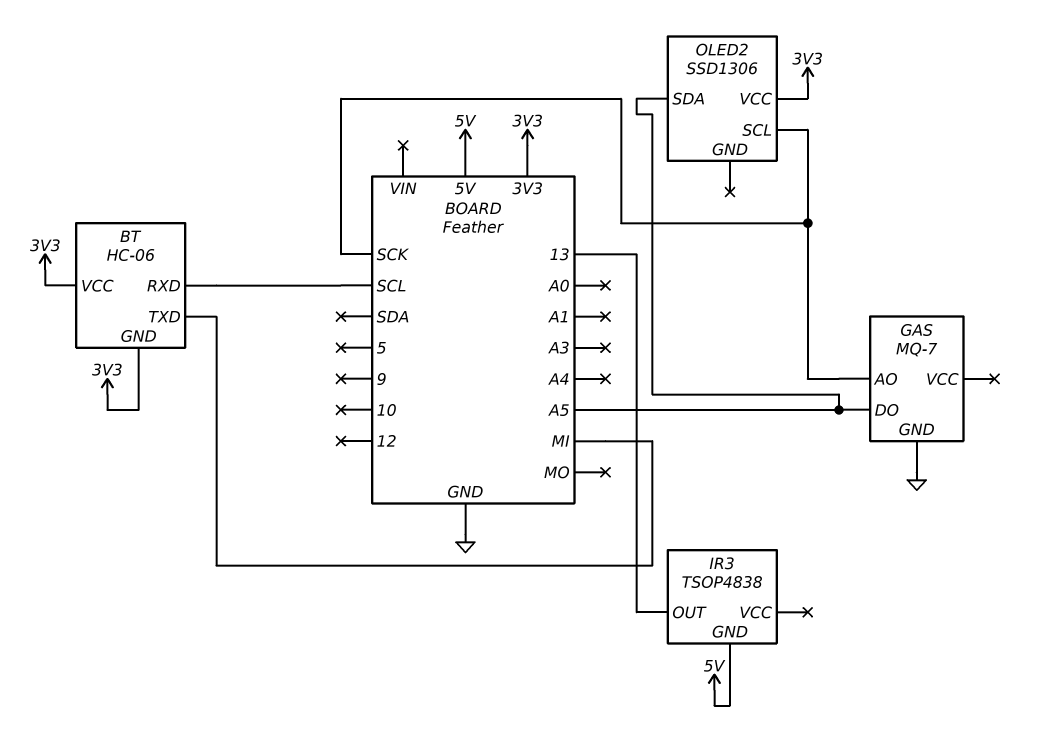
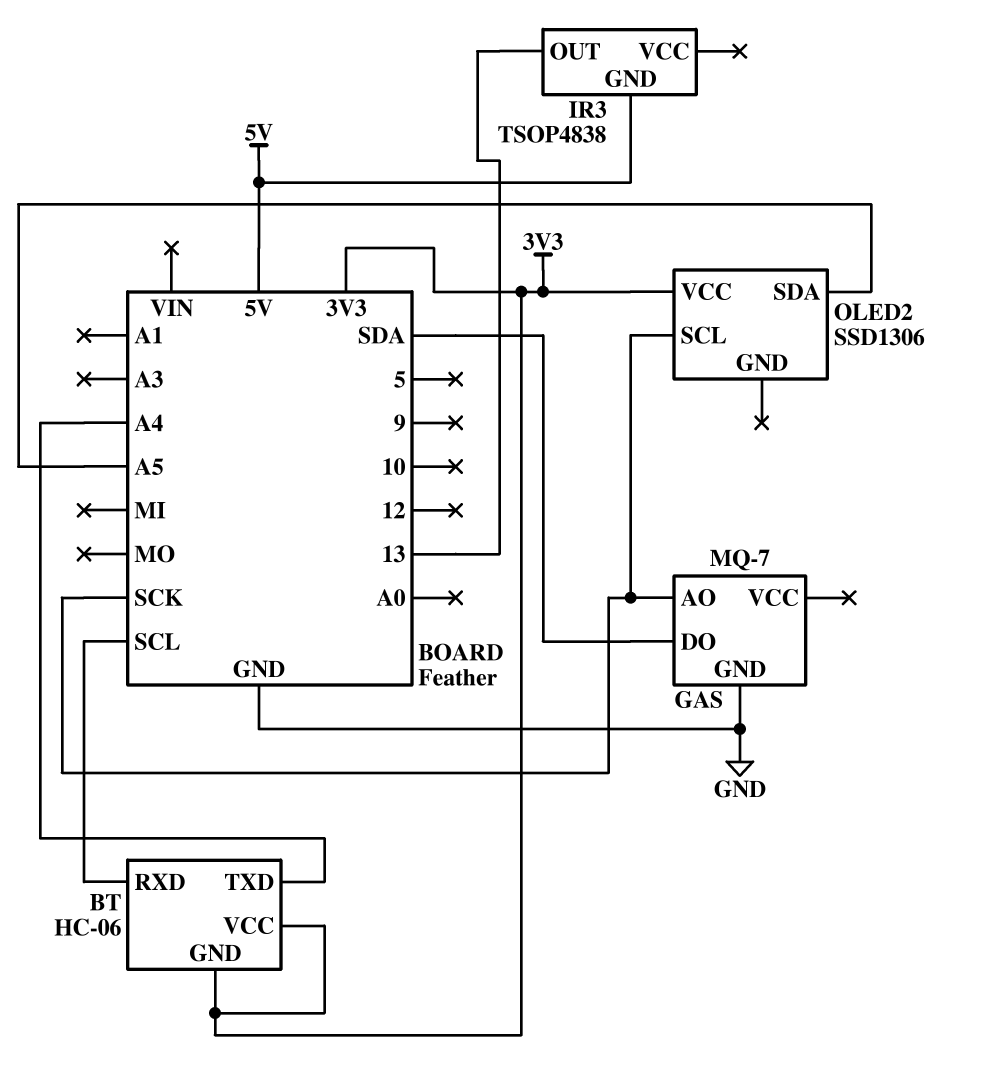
BT pin TXD: MI -> A4
GAS pin DO: A5 -> SDA

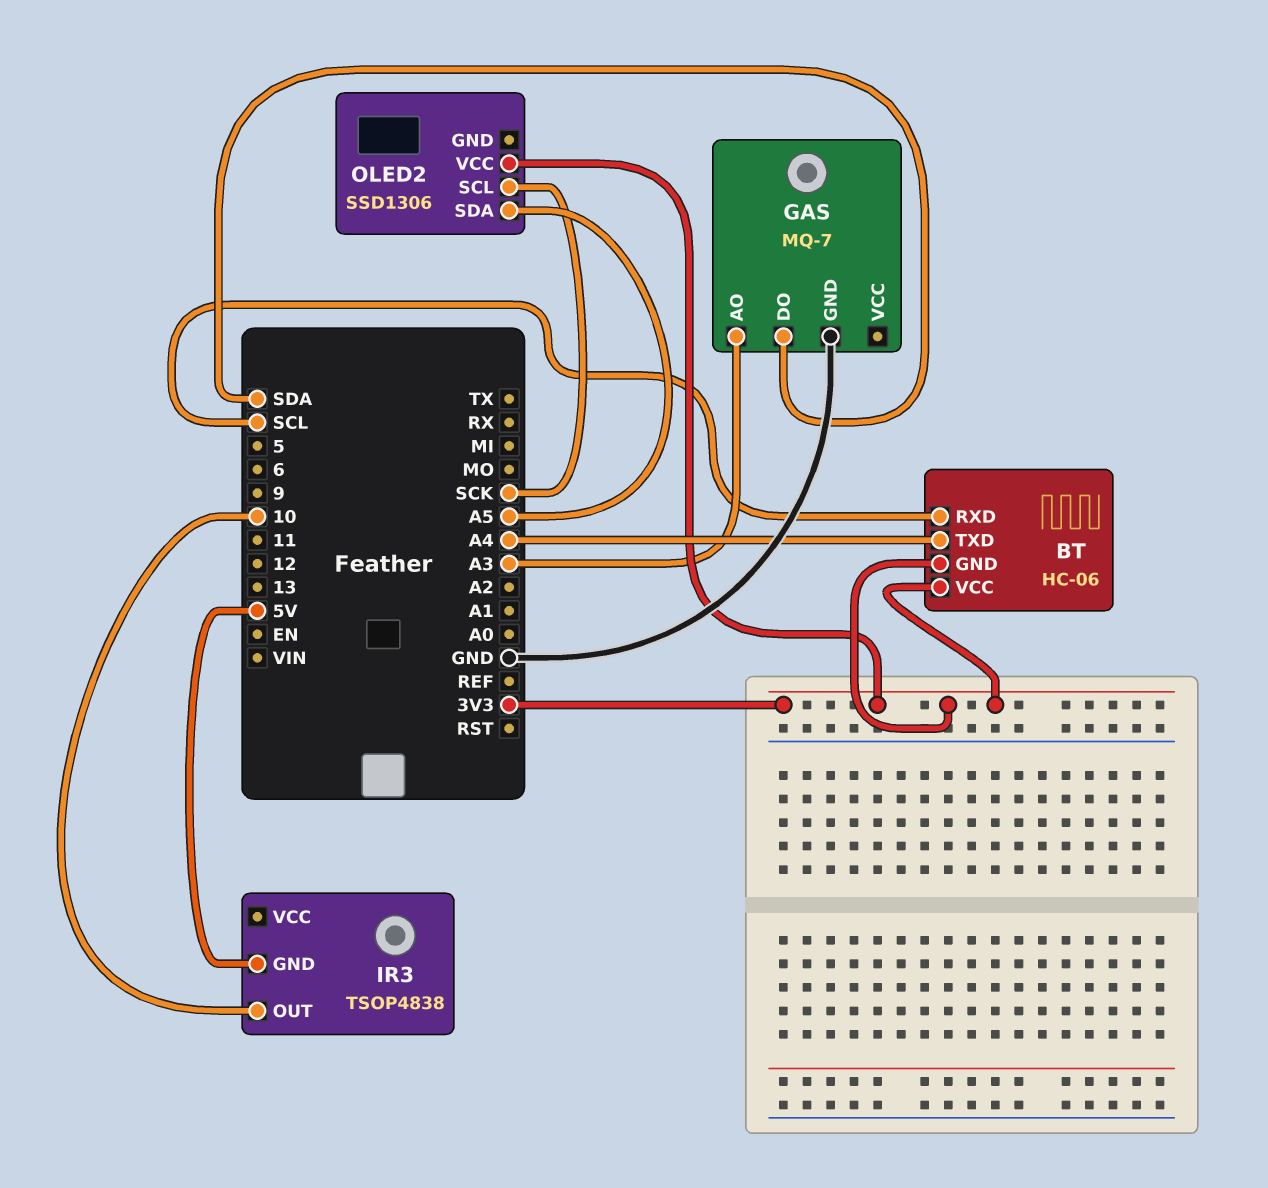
GAS pin AO: SCK -> A3
IR3 pin OUT: 13 -> 10

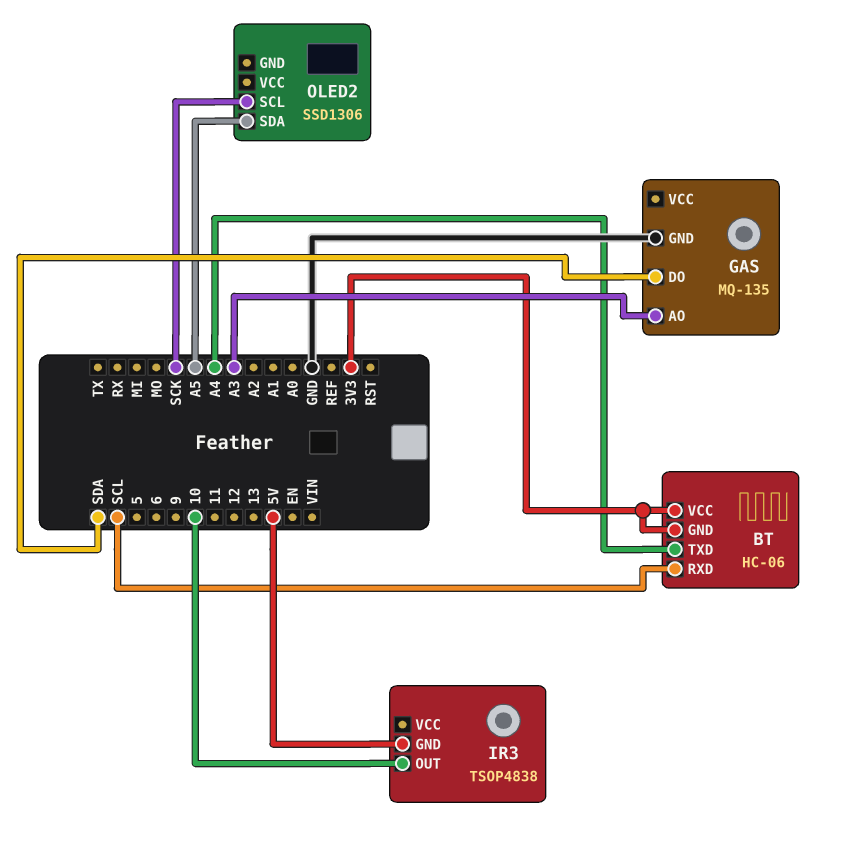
GAS: MQ-7 -> MQ-135
OLED2 pin VCC: 3V3 -> none

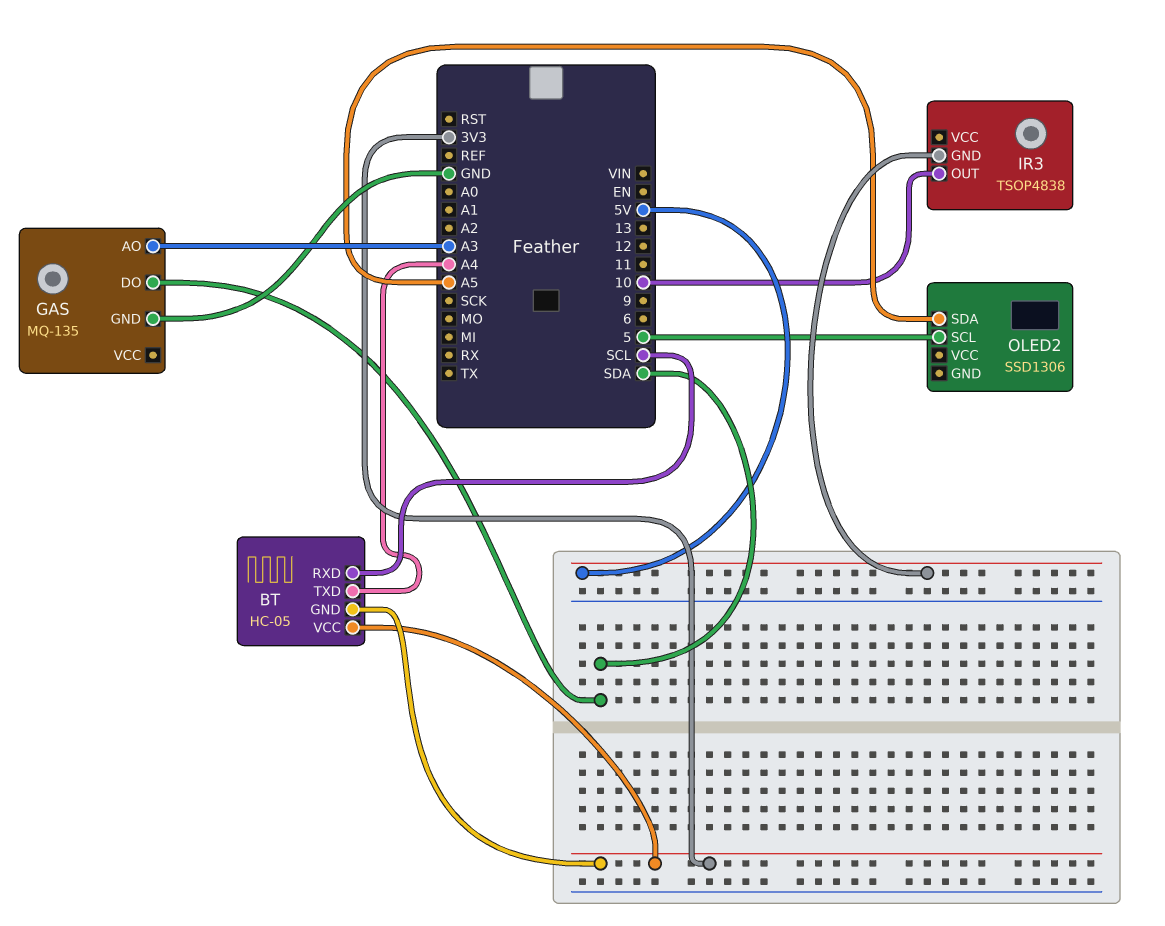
BT: HC-06 -> HC-05
OLED2 pin SCL: SCK -> 5

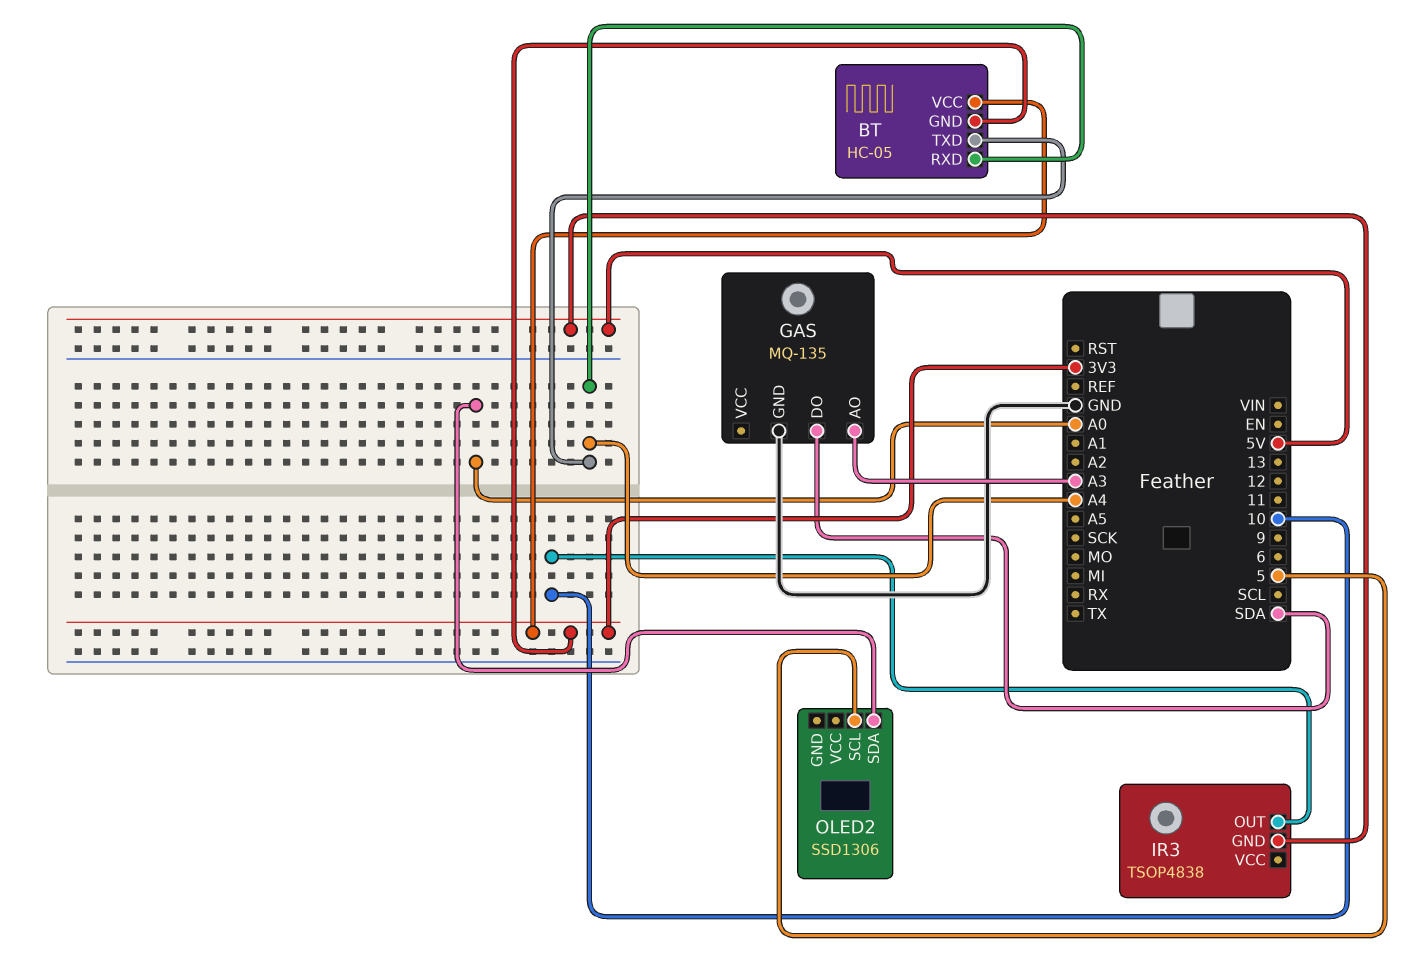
BT pin RXD: SCL -> A4
OLED2 pin SDA: A5 -> A0

